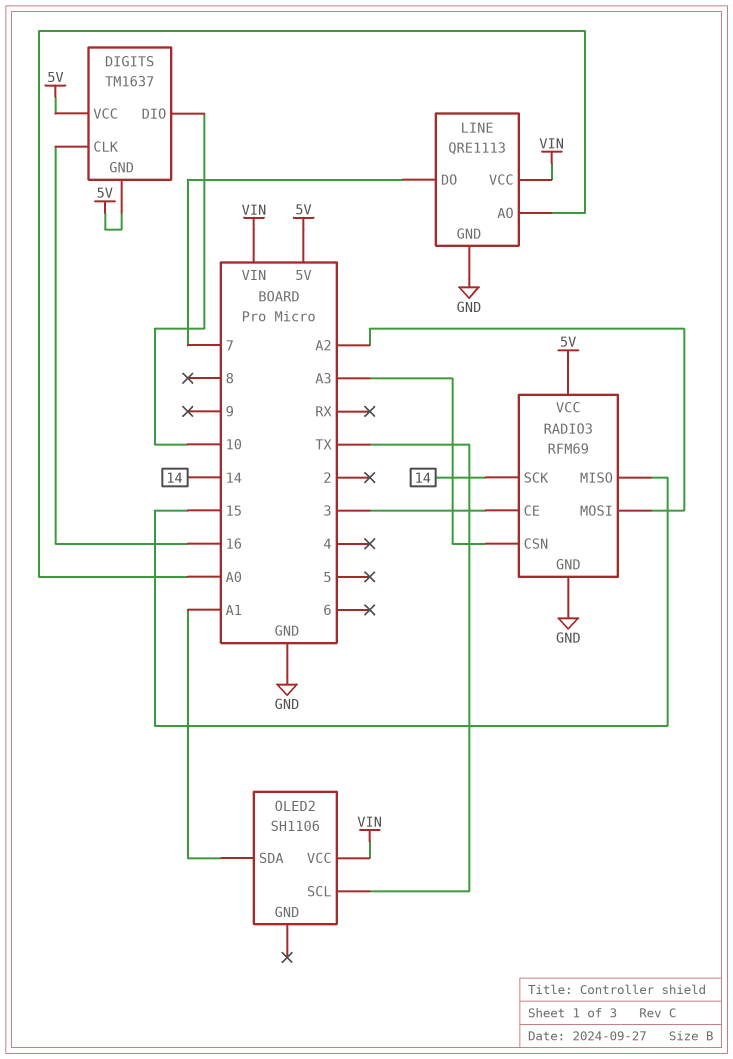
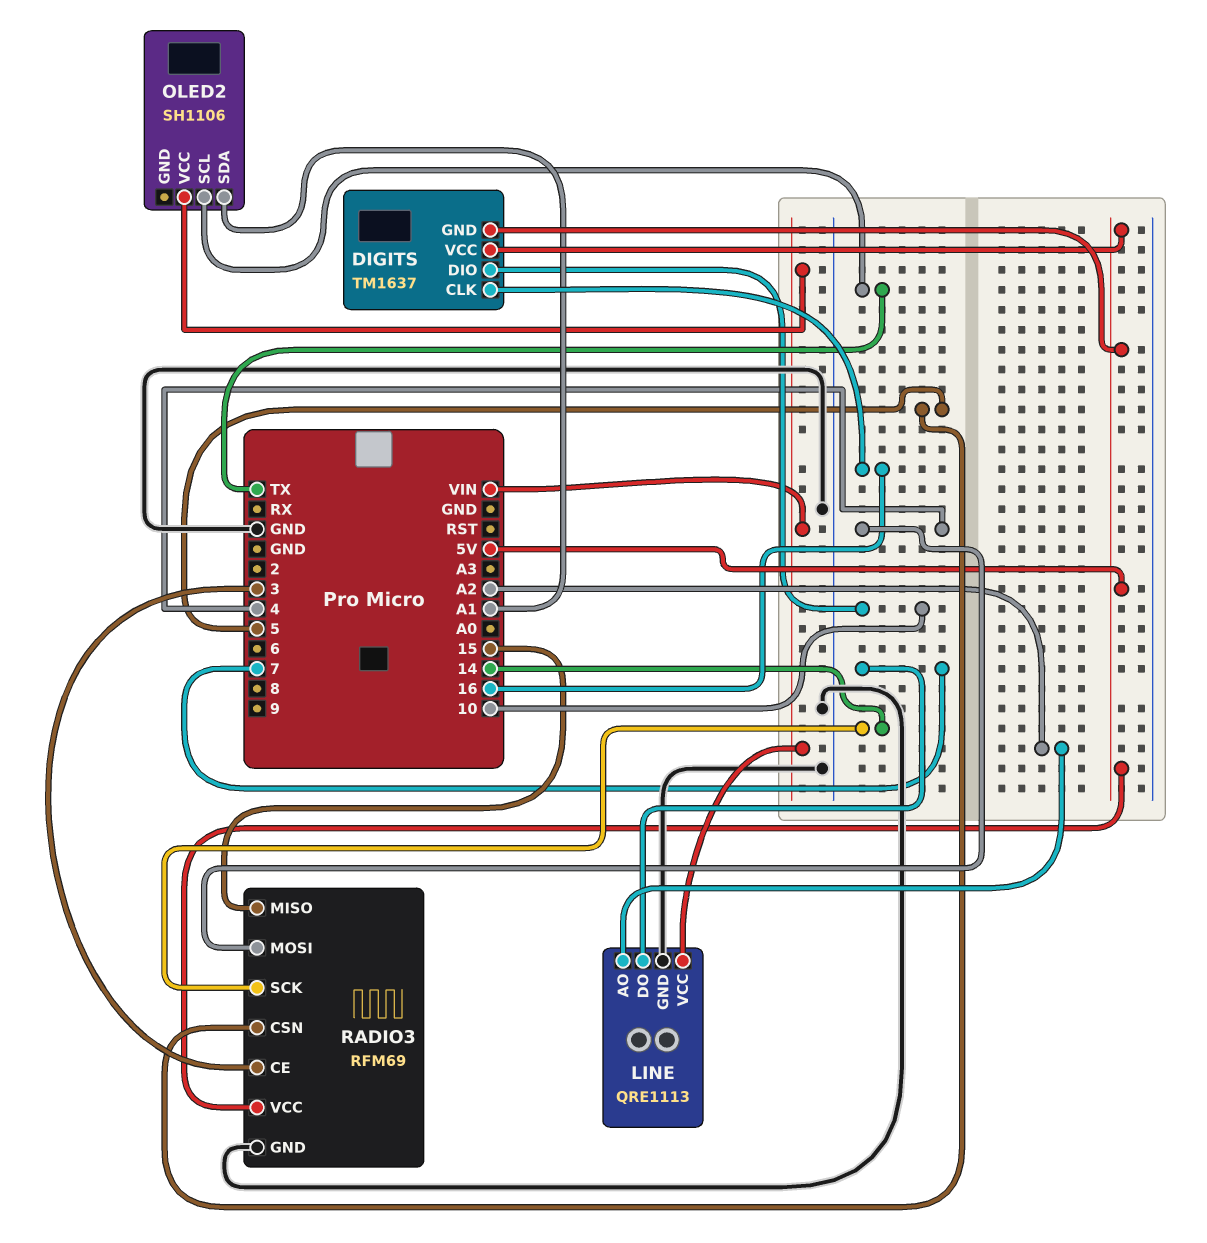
LINE pin AO: A0 -> A2
RADIO3 pin CSN: A3 -> 5
RADIO3 pin MOSI: A2 -> 4

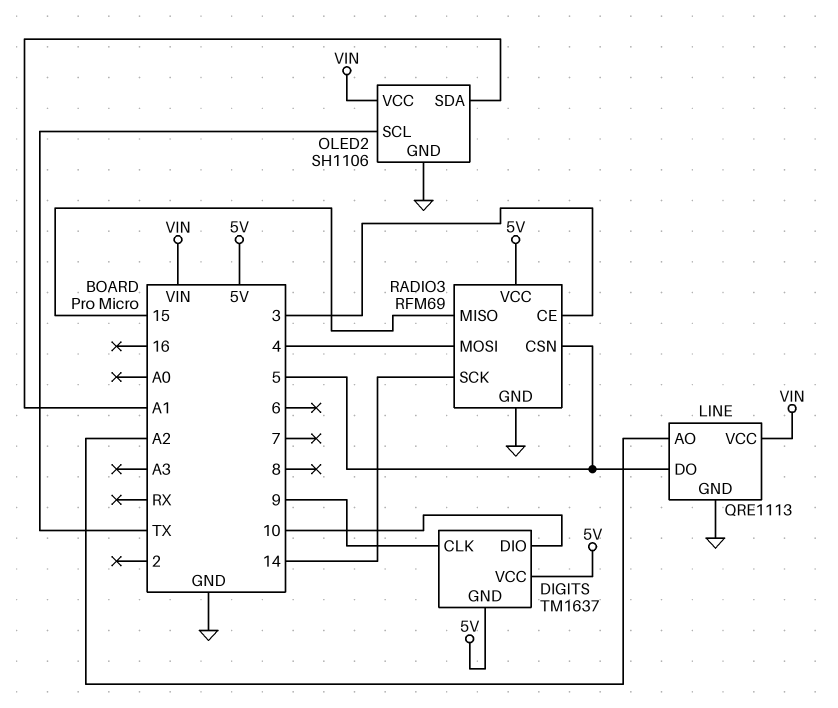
DIGITS pin CLK: 16 -> 9
LINE pin DO: 7 -> 5
OLED2 pin GND: none -> GND

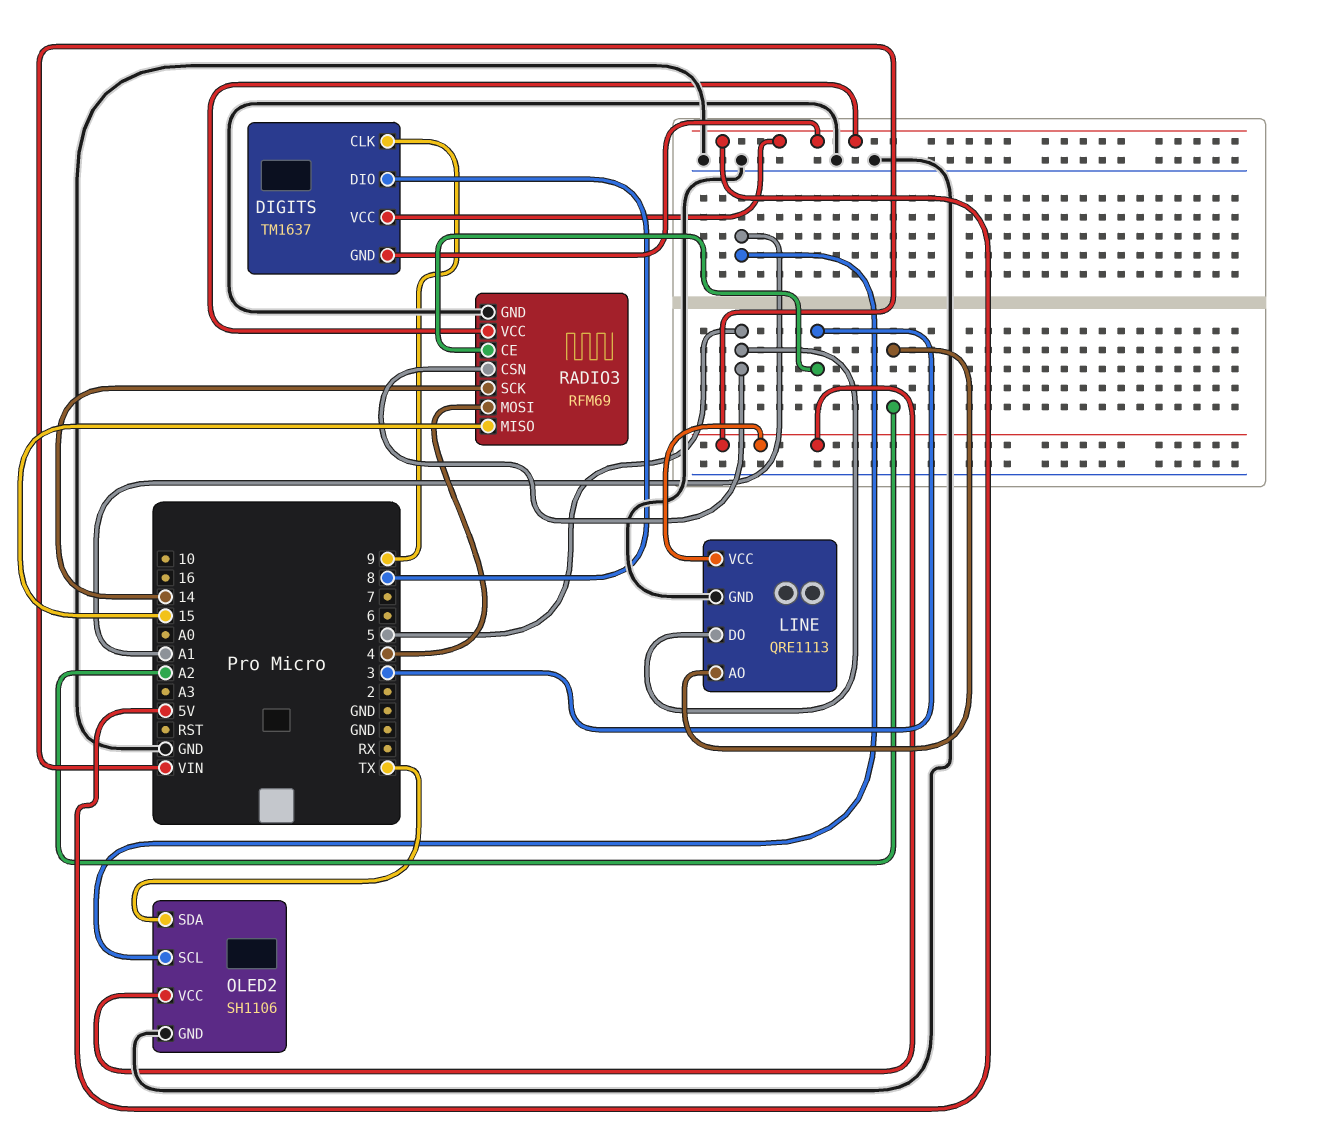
DIGITS pin DIO: 10 -> 8
OLED2 pin SCL: TX -> A1
OLED2 pin SDA: A1 -> TX

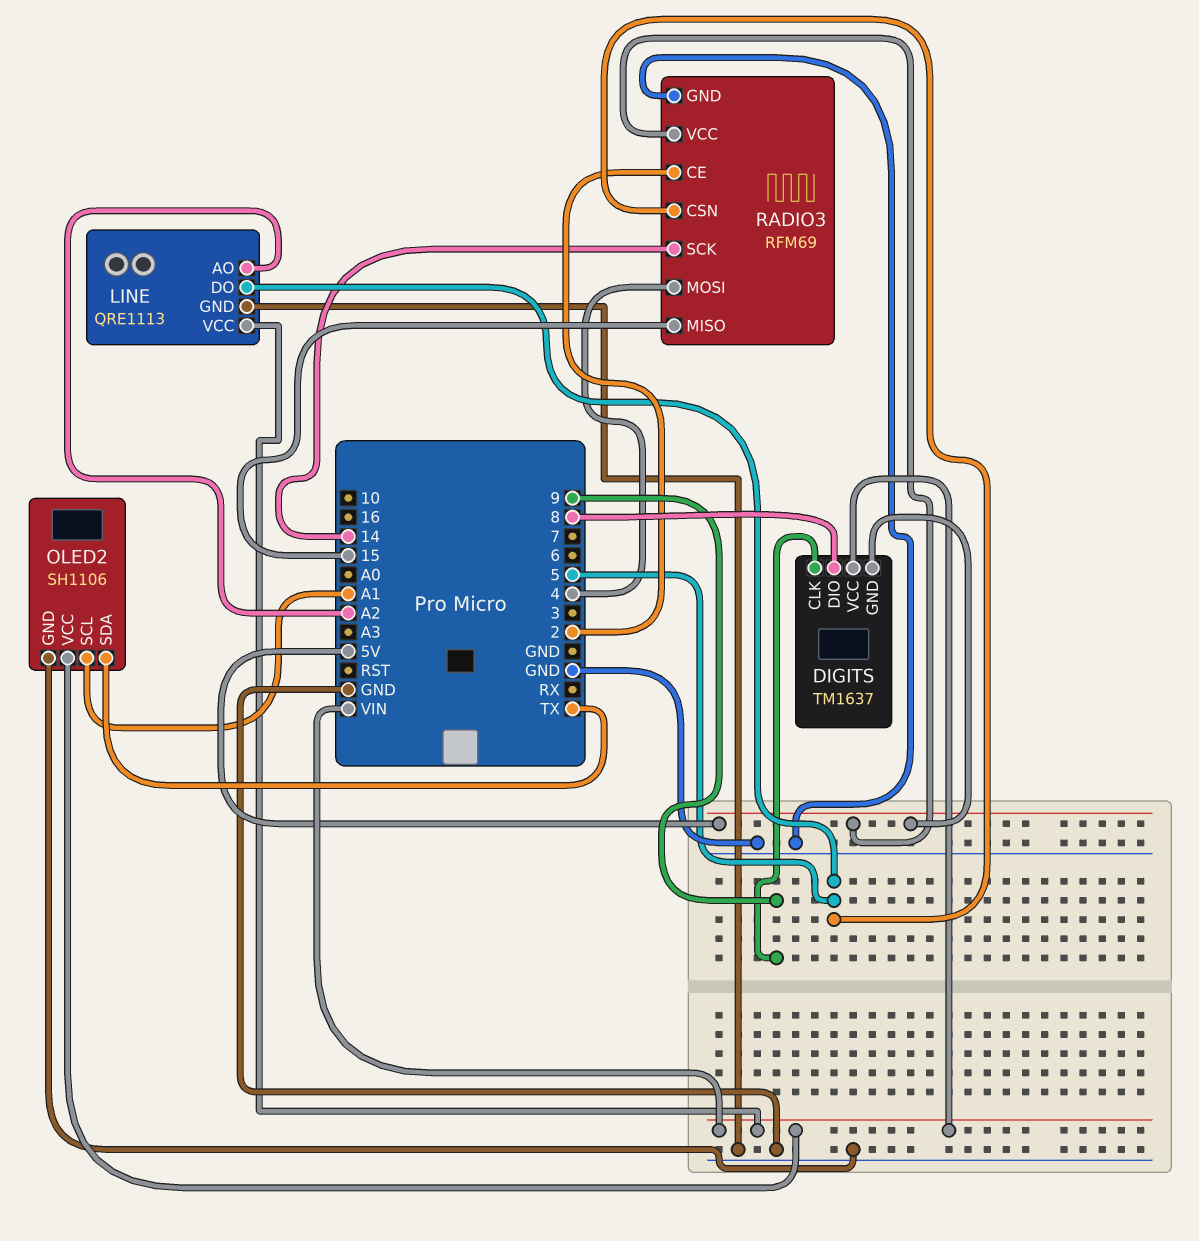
DIGITS pin VCC: 5V -> VIN
RADIO3 pin CE: 3 -> 2

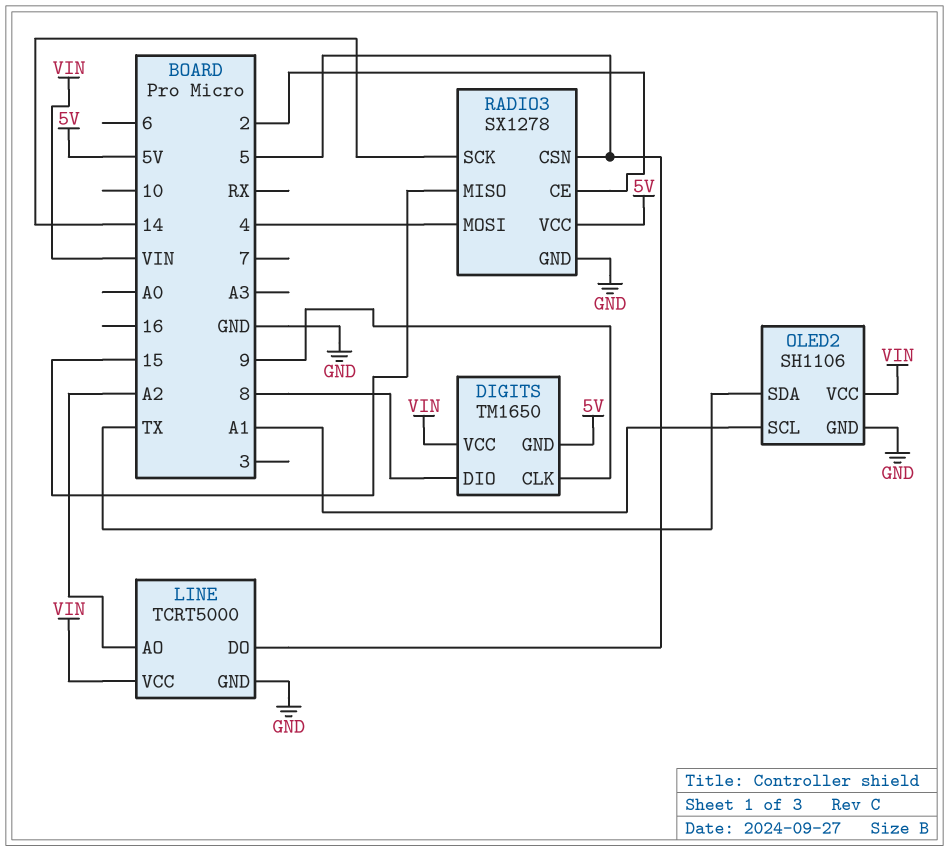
DIGITS: TM1637 -> TM1650
LINE: QRE1113 -> TCRT5000
RADIO3: RFM69 -> SX1278

